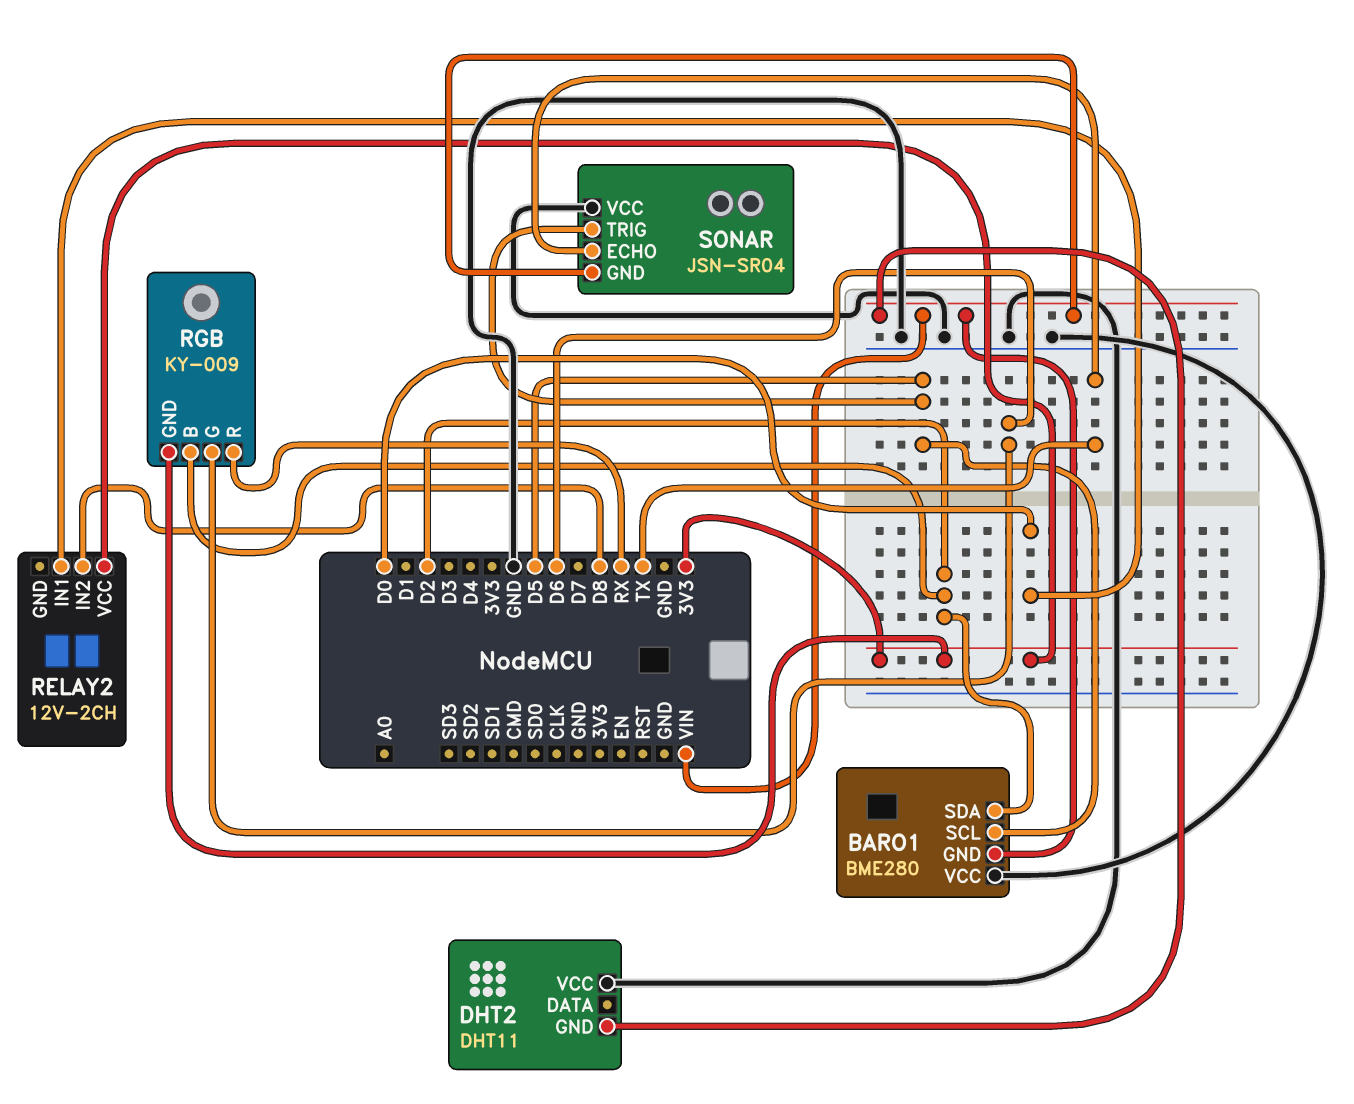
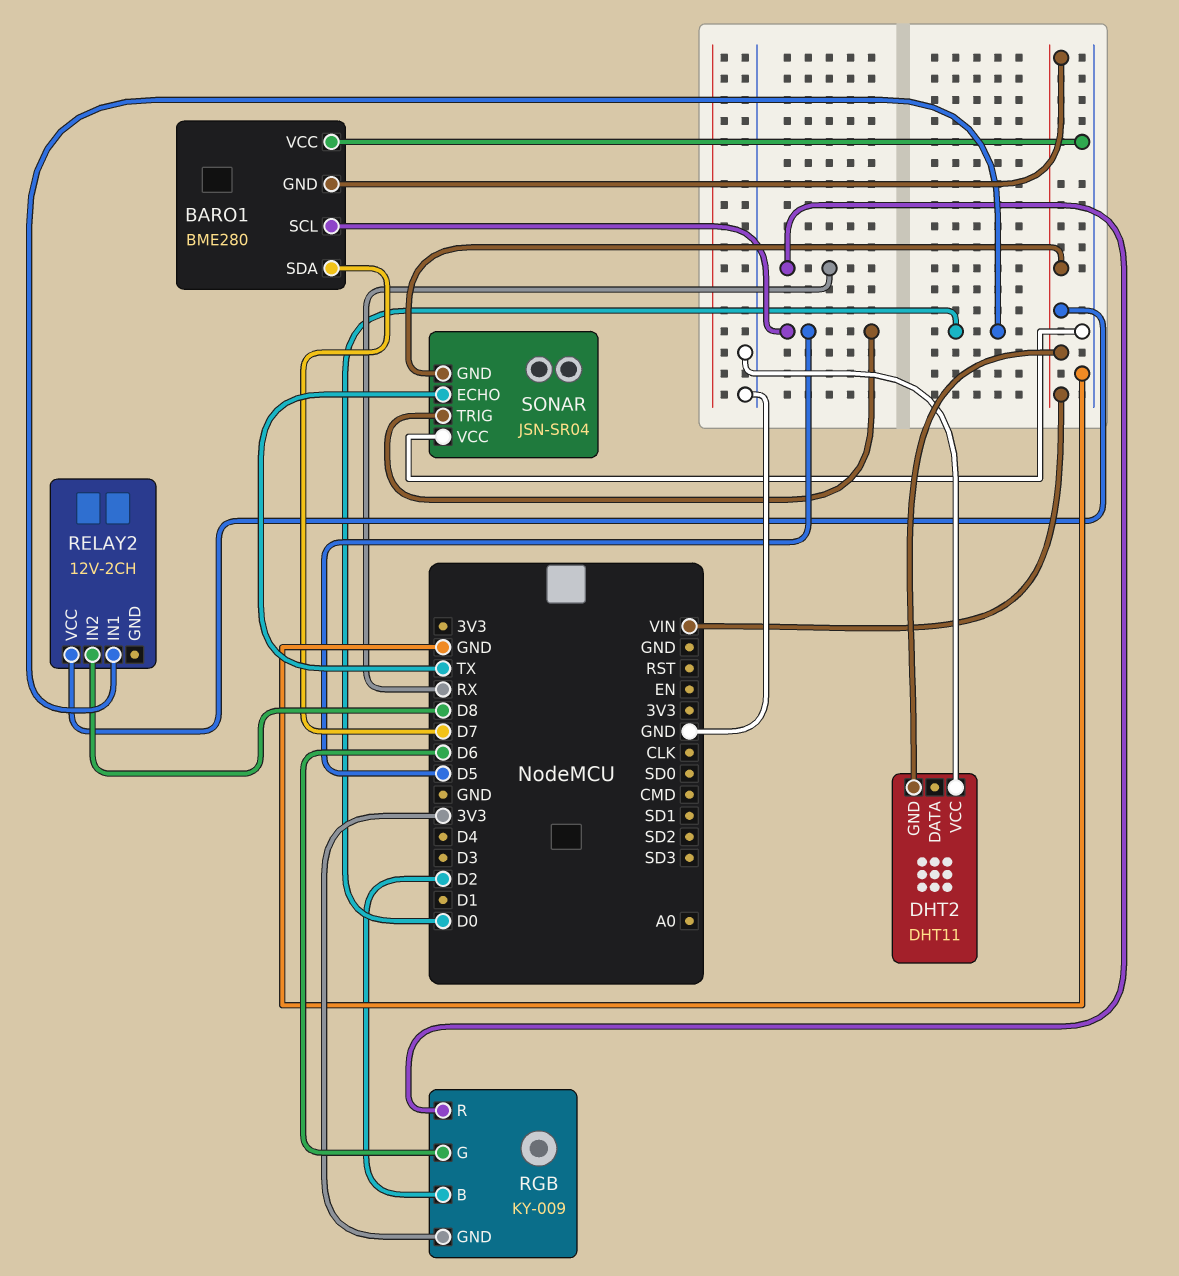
BARO1 pin SDA: D2 -> D7
RELAY2 pin VCC: 3V3 -> VIN

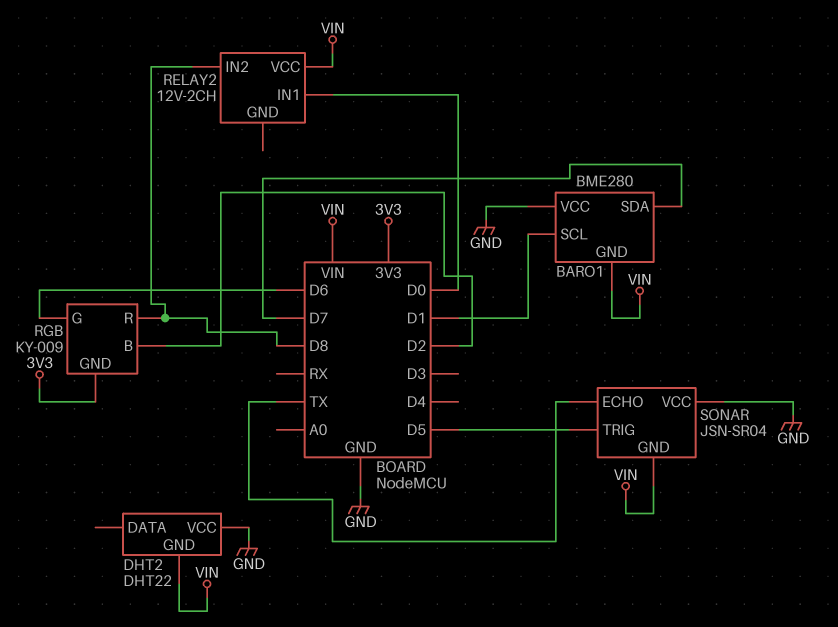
BARO1 pin SCL: D5 -> D1
DHT2: DHT11 -> DHT22
RGB pin R: RX -> D8

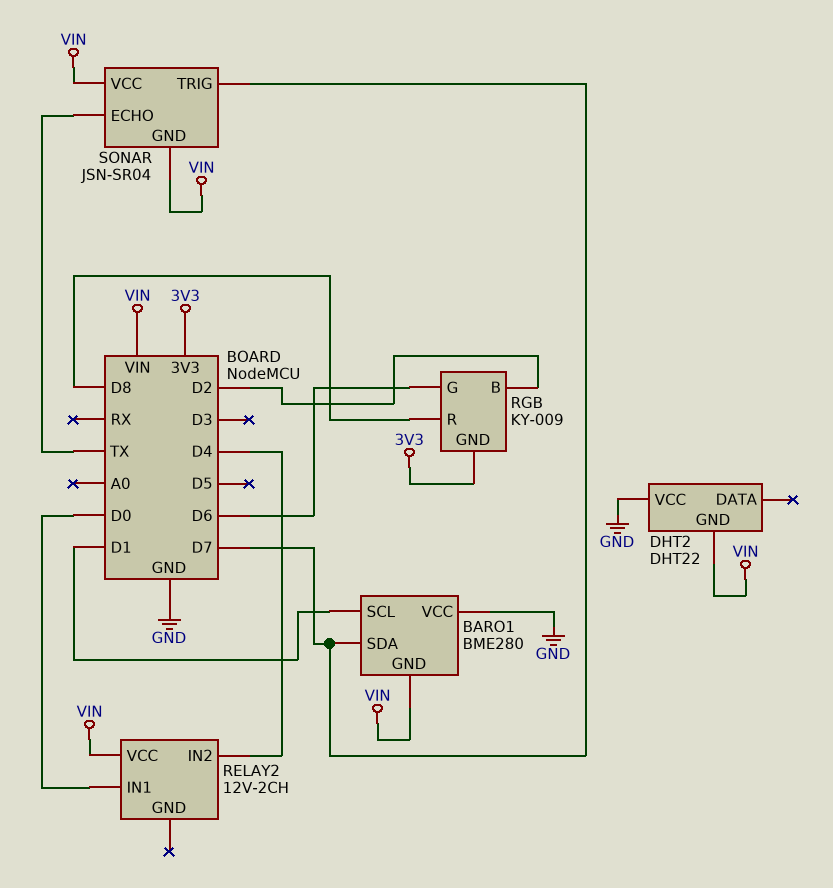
RELAY2 pin IN2: D8 -> D4
SONAR pin TRIG: D5 -> D7
SONAR pin VCC: GND -> VIN

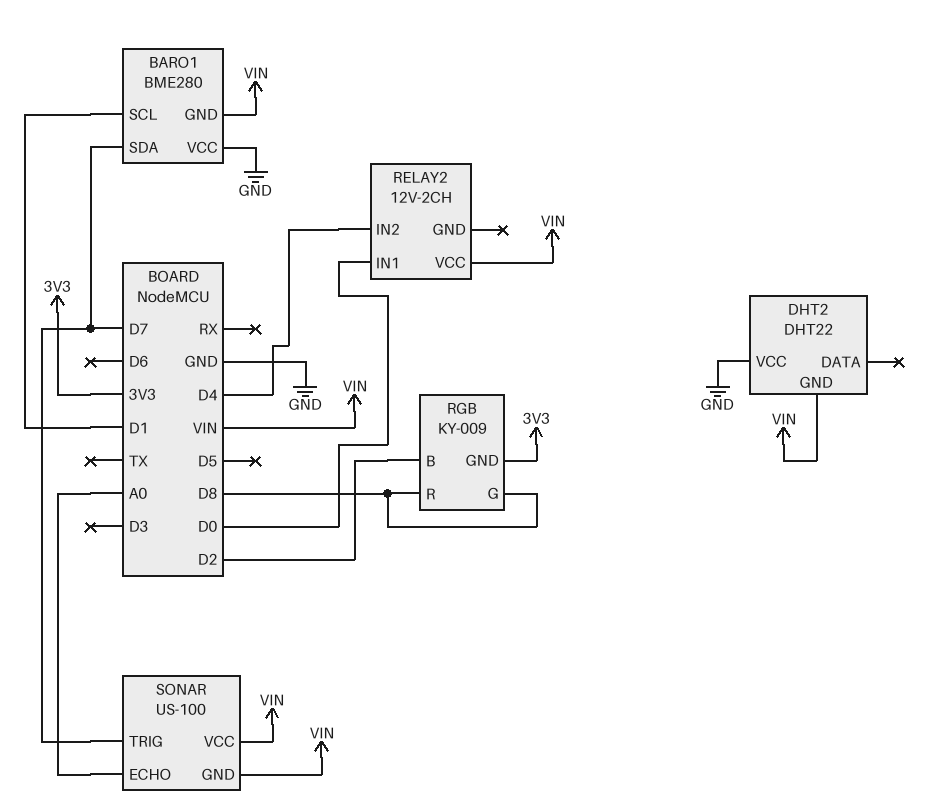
RGB pin G: D6 -> D8
SONAR: JSN-SR04 -> US-100
SONAR pin ECHO: TX -> A0

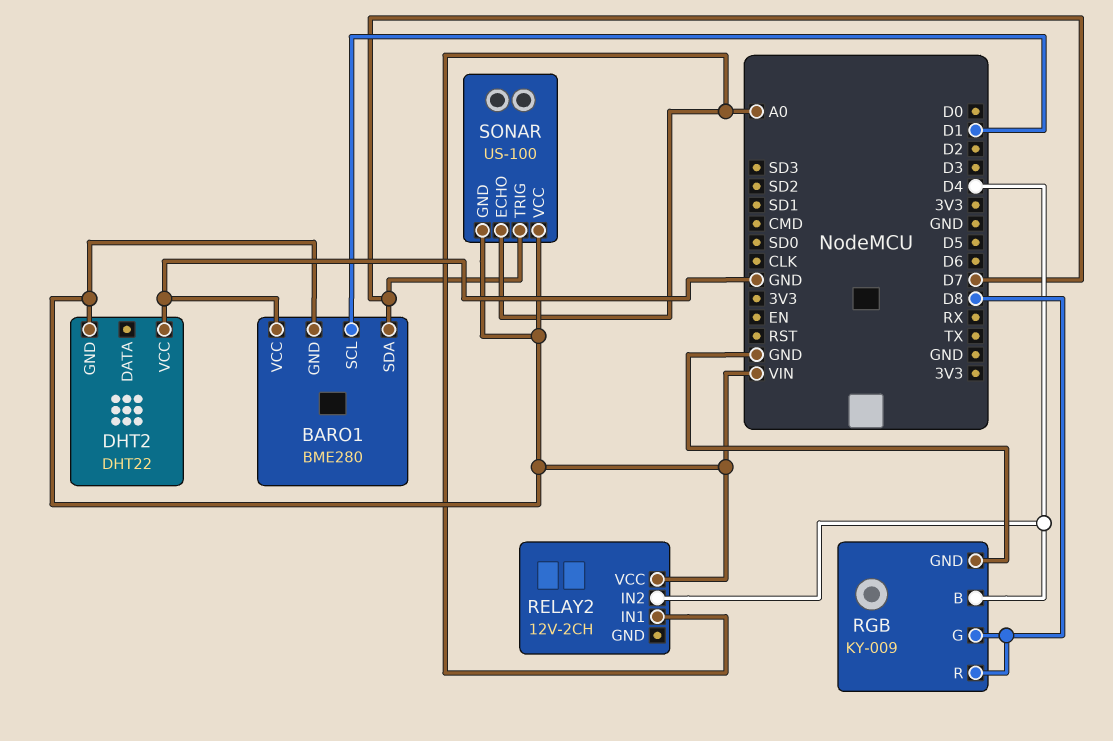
RELAY2 pin IN1: D0 -> A0
RGB pin B: D2 -> D4
RGB pin GND: 3V3 -> GND

